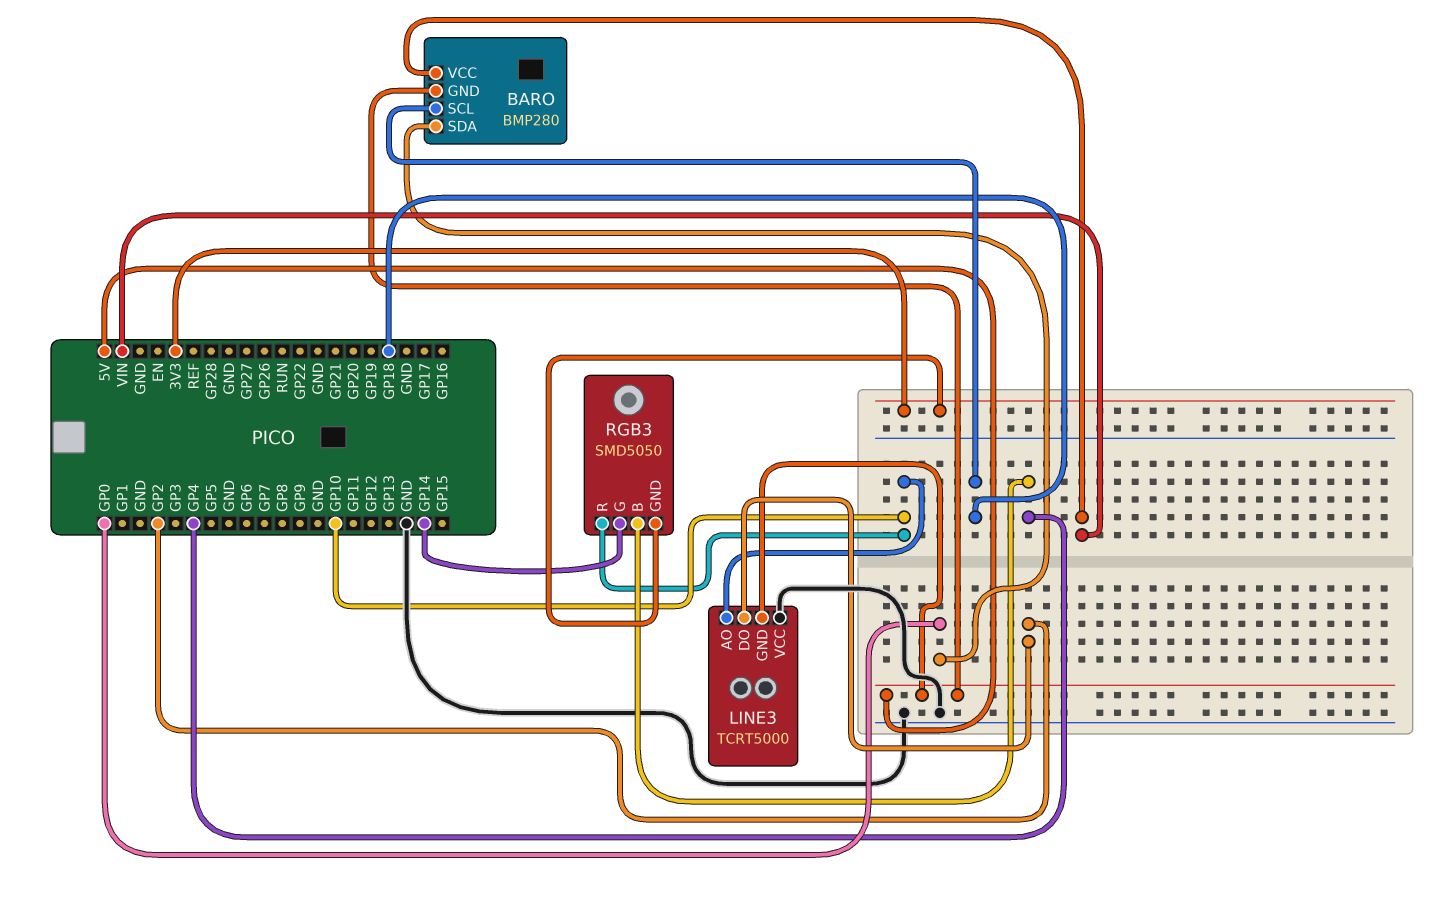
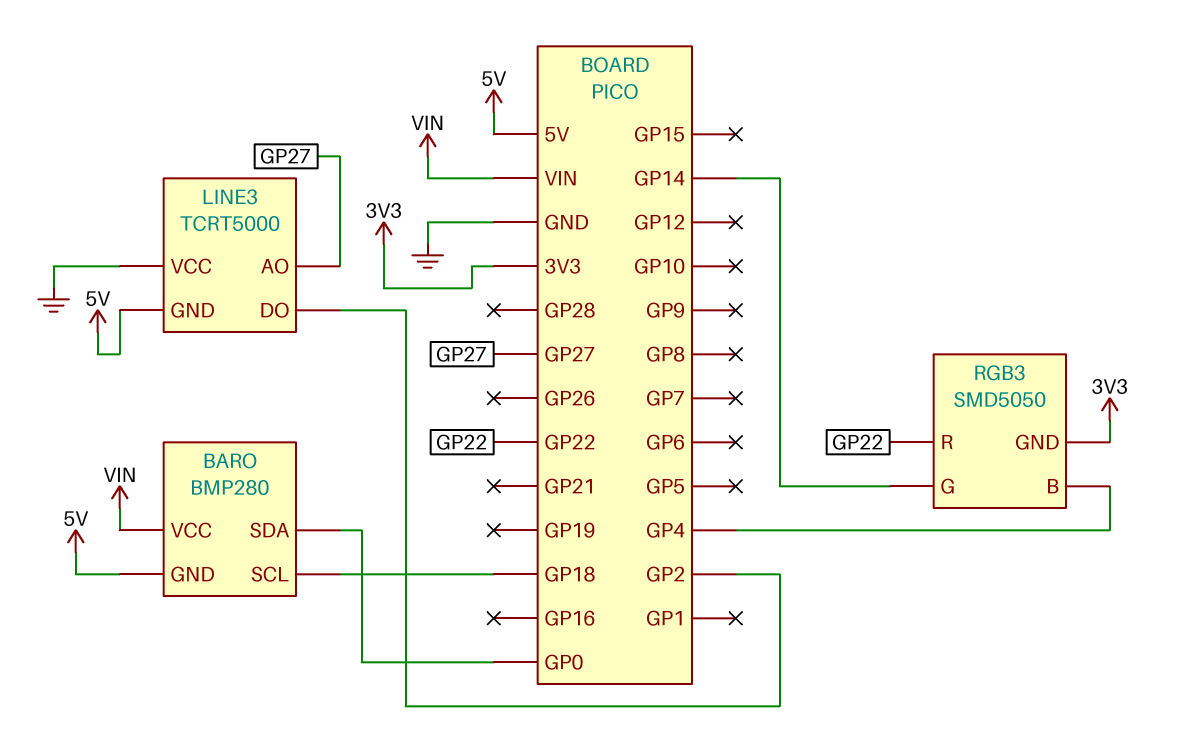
LINE3 pin AO: GP10 -> GP27
RGB3 pin R: GP10 -> GP22

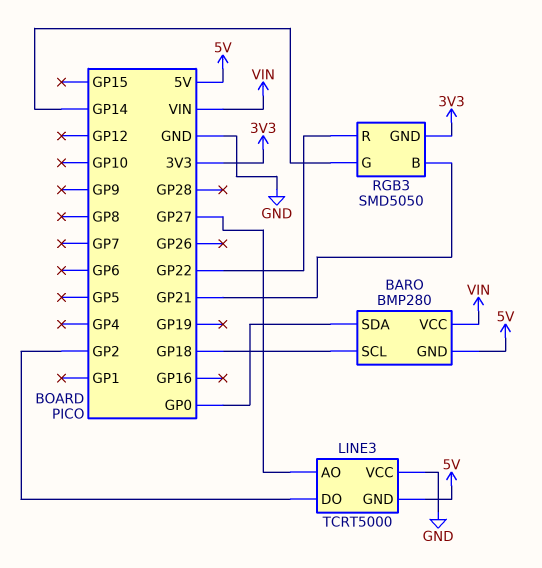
RGB3 pin B: GP4 -> GP21

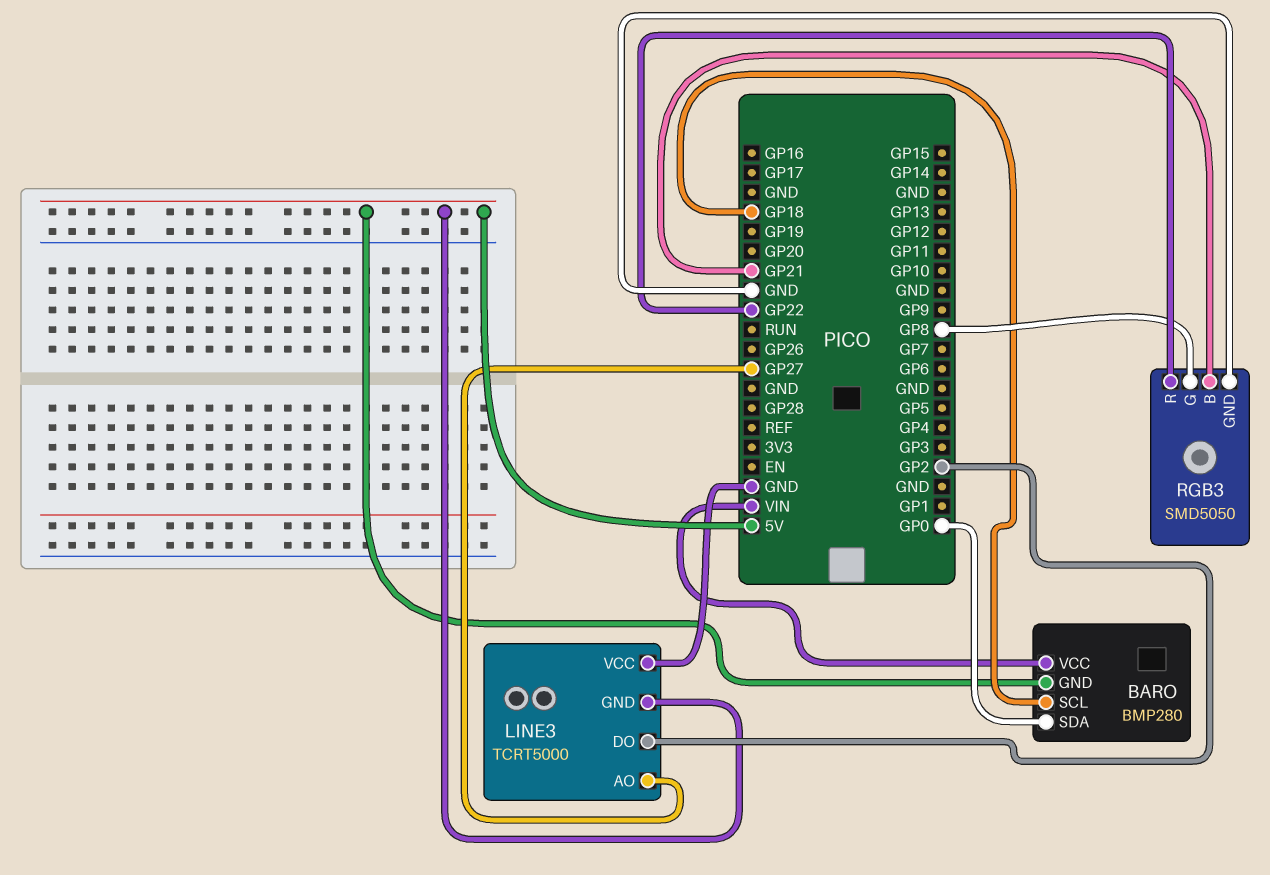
RGB3 pin G: GP14 -> GP8
RGB3 pin GND: 3V3 -> GND

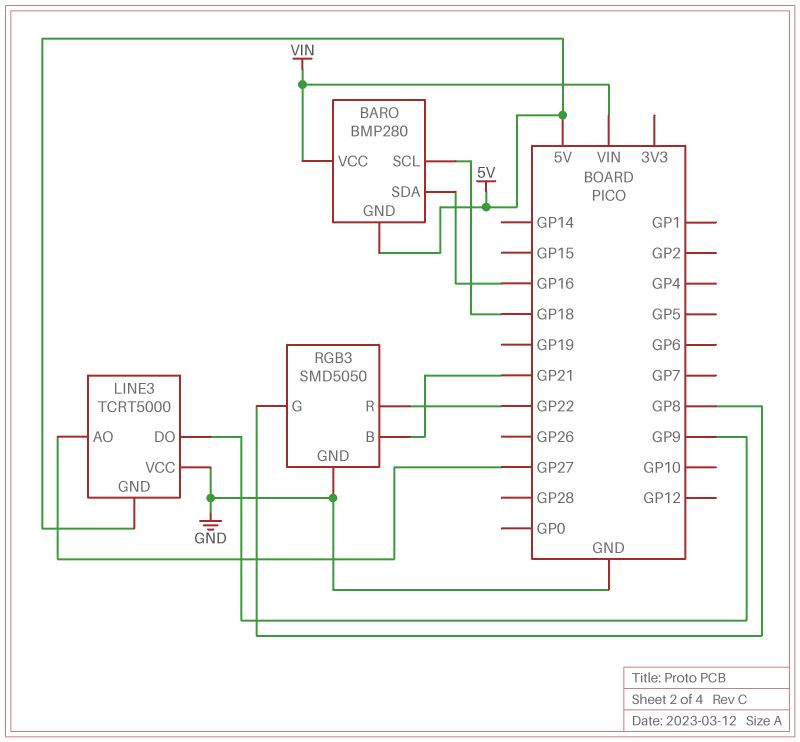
BARO pin SDA: GP0 -> GP16
LINE3 pin DO: GP2 -> GP9

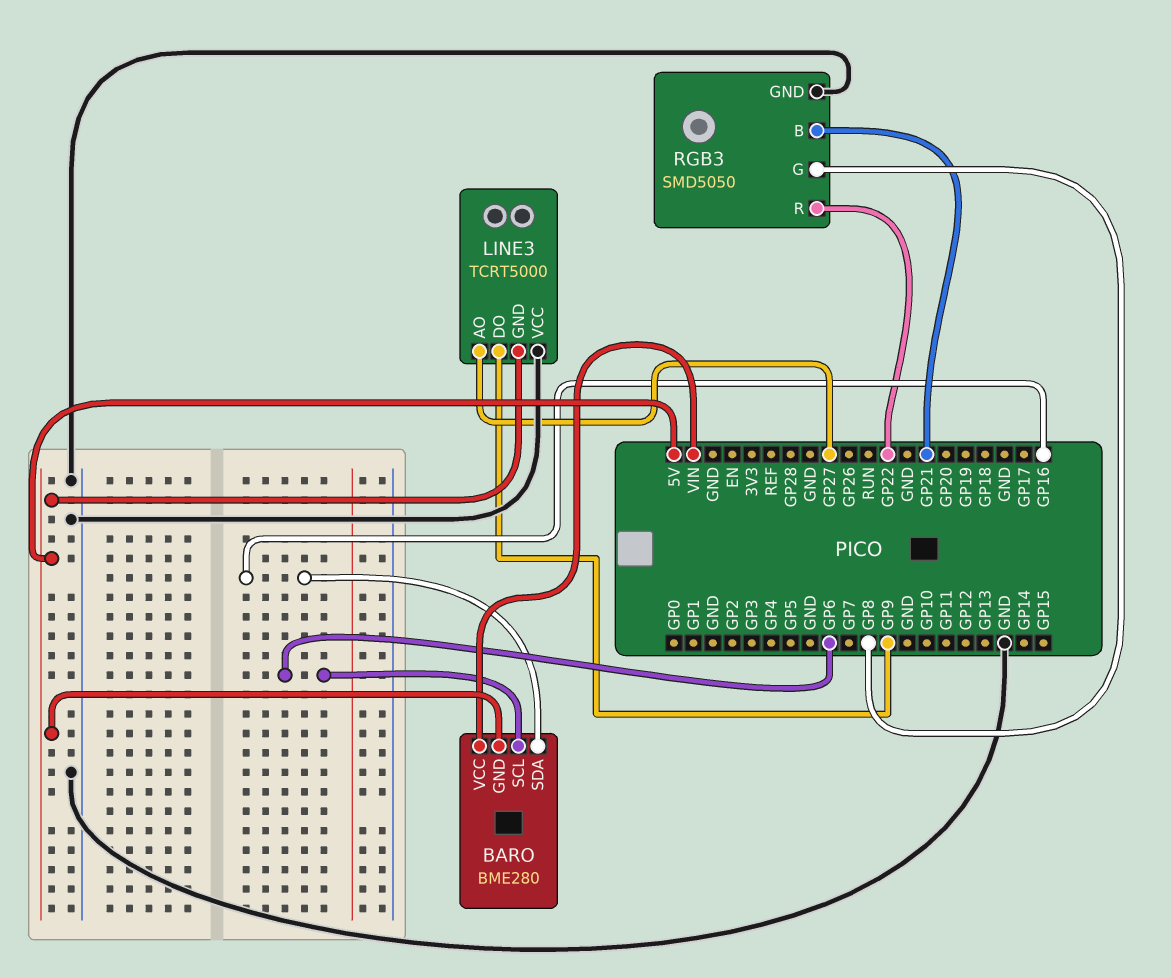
BARO: BMP280 -> BME280
BARO pin SCL: GP18 -> GP6

